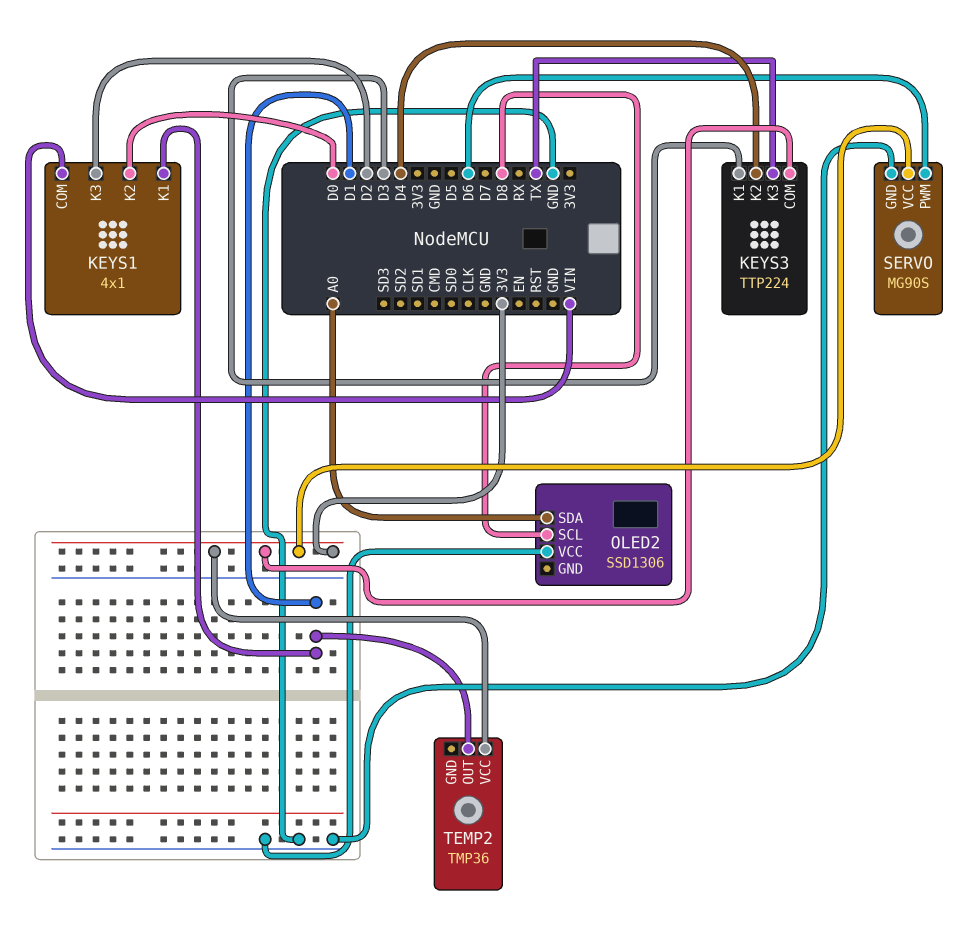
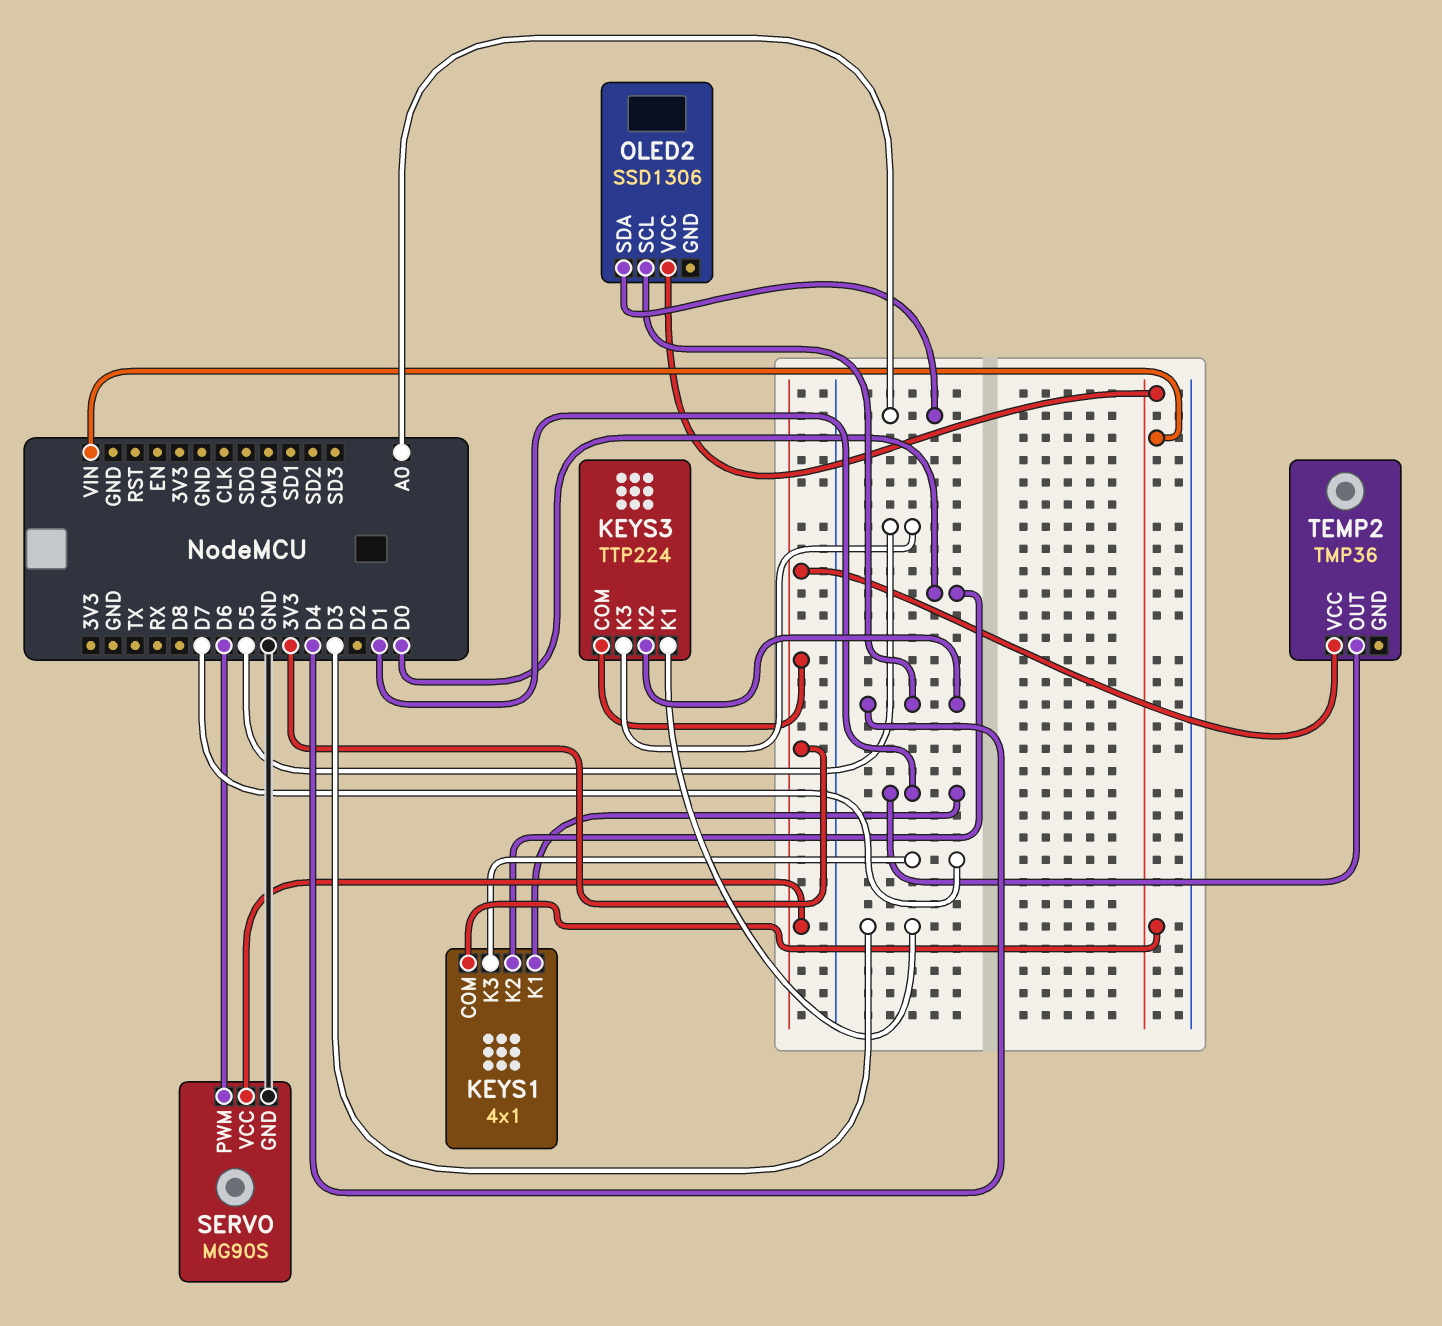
KEYS1 pin K3: D2 -> D7
KEYS3 pin K3: TX -> D5
OLED2 pin SCL: D8 -> D4
OLED2 pin VCC: GND -> VIN

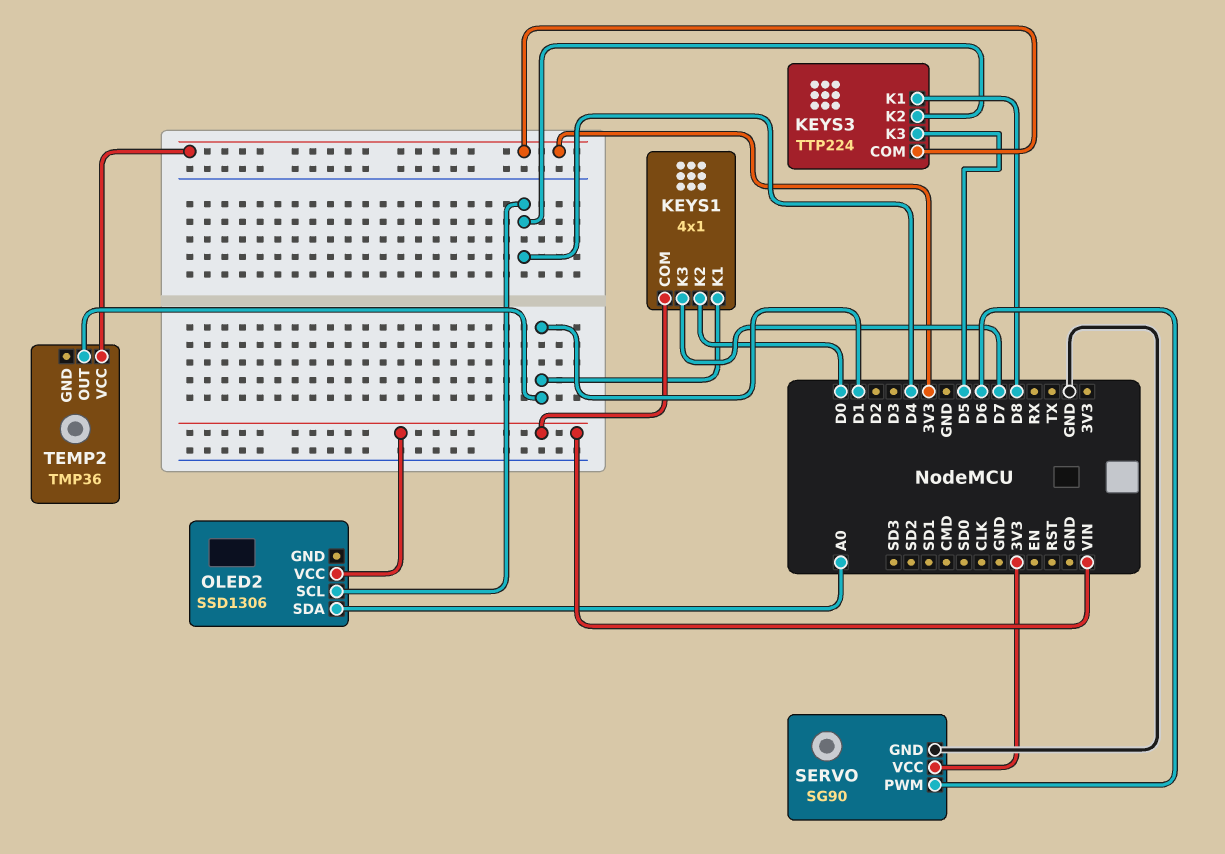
KEYS3 pin K1: D3 -> D8
SERVO: MG90S -> SG90

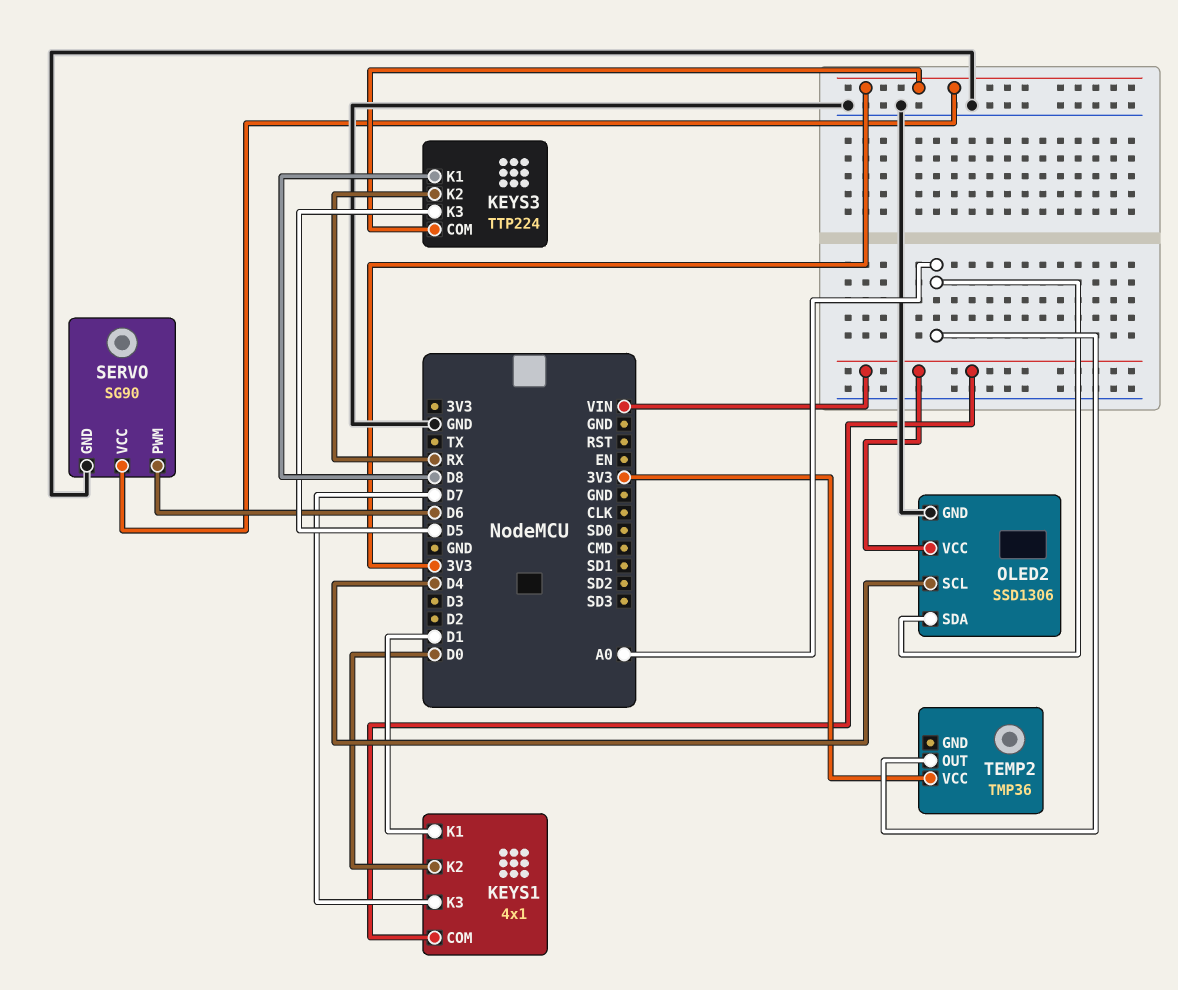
KEYS3 pin K2: D4 -> RX
OLED2 pin GND: none -> GND
TEMP2 pin OUT: D1 -> A0

